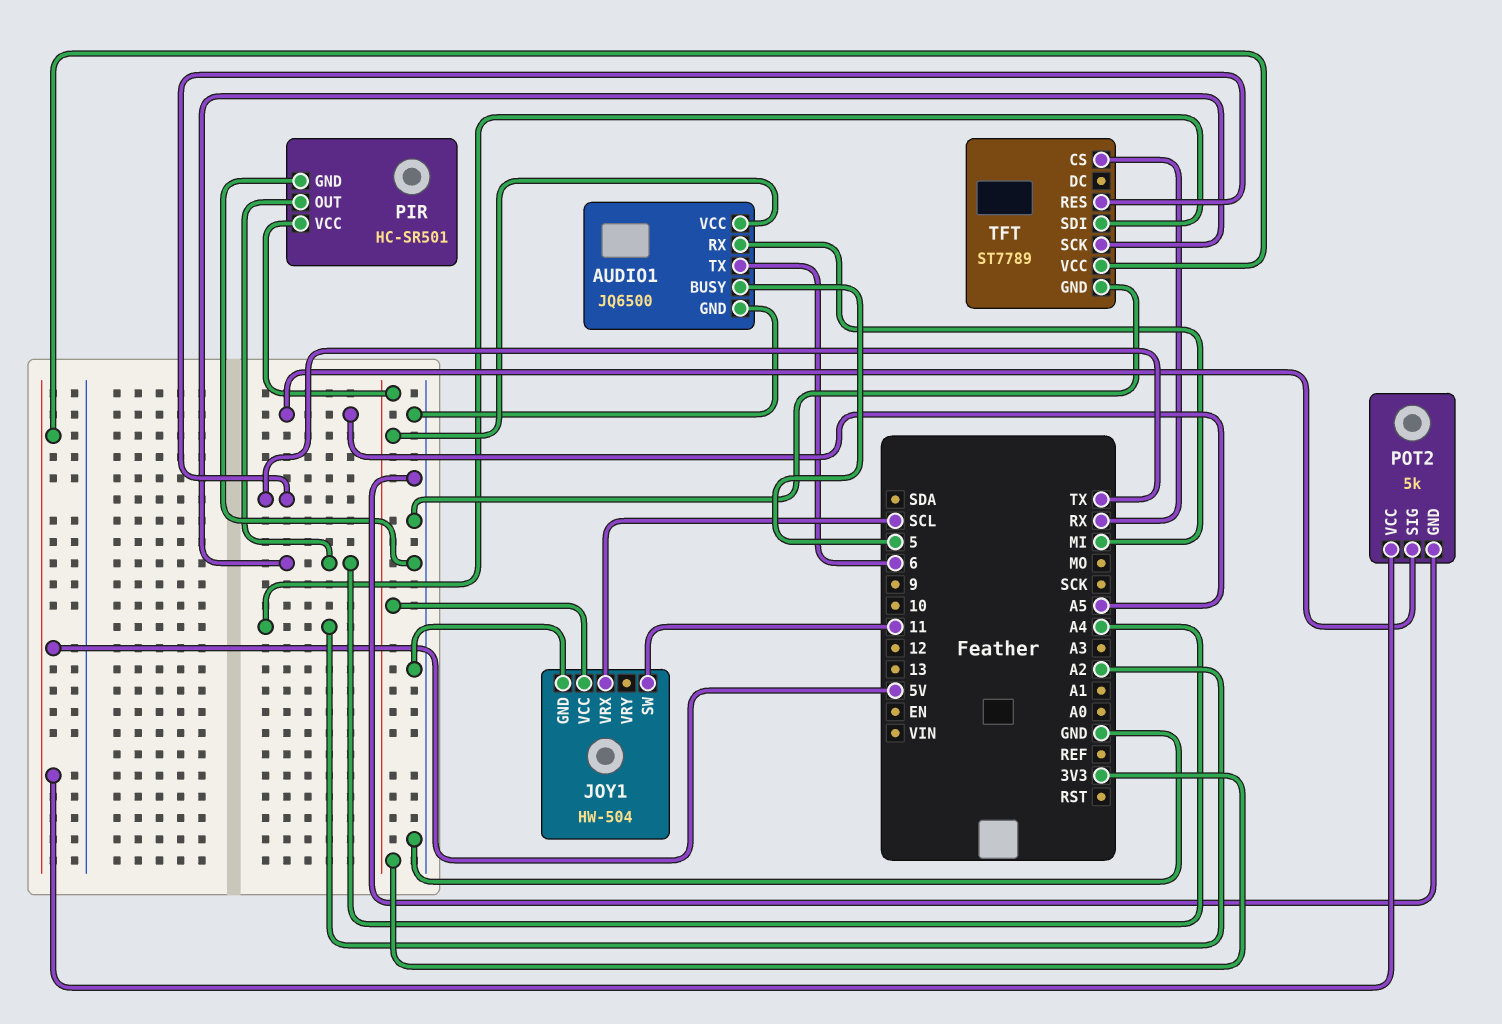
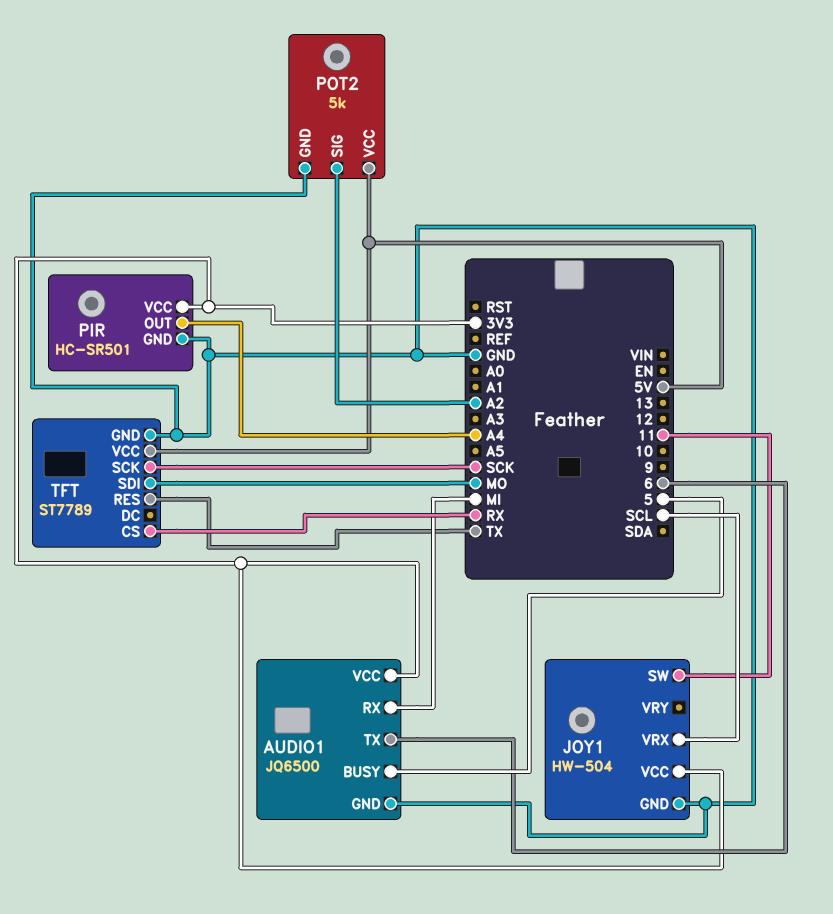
POT2 pin SIG: A5 -> A2
TFT pin SCK: A4 -> SCK
TFT pin SDI: A2 -> MO

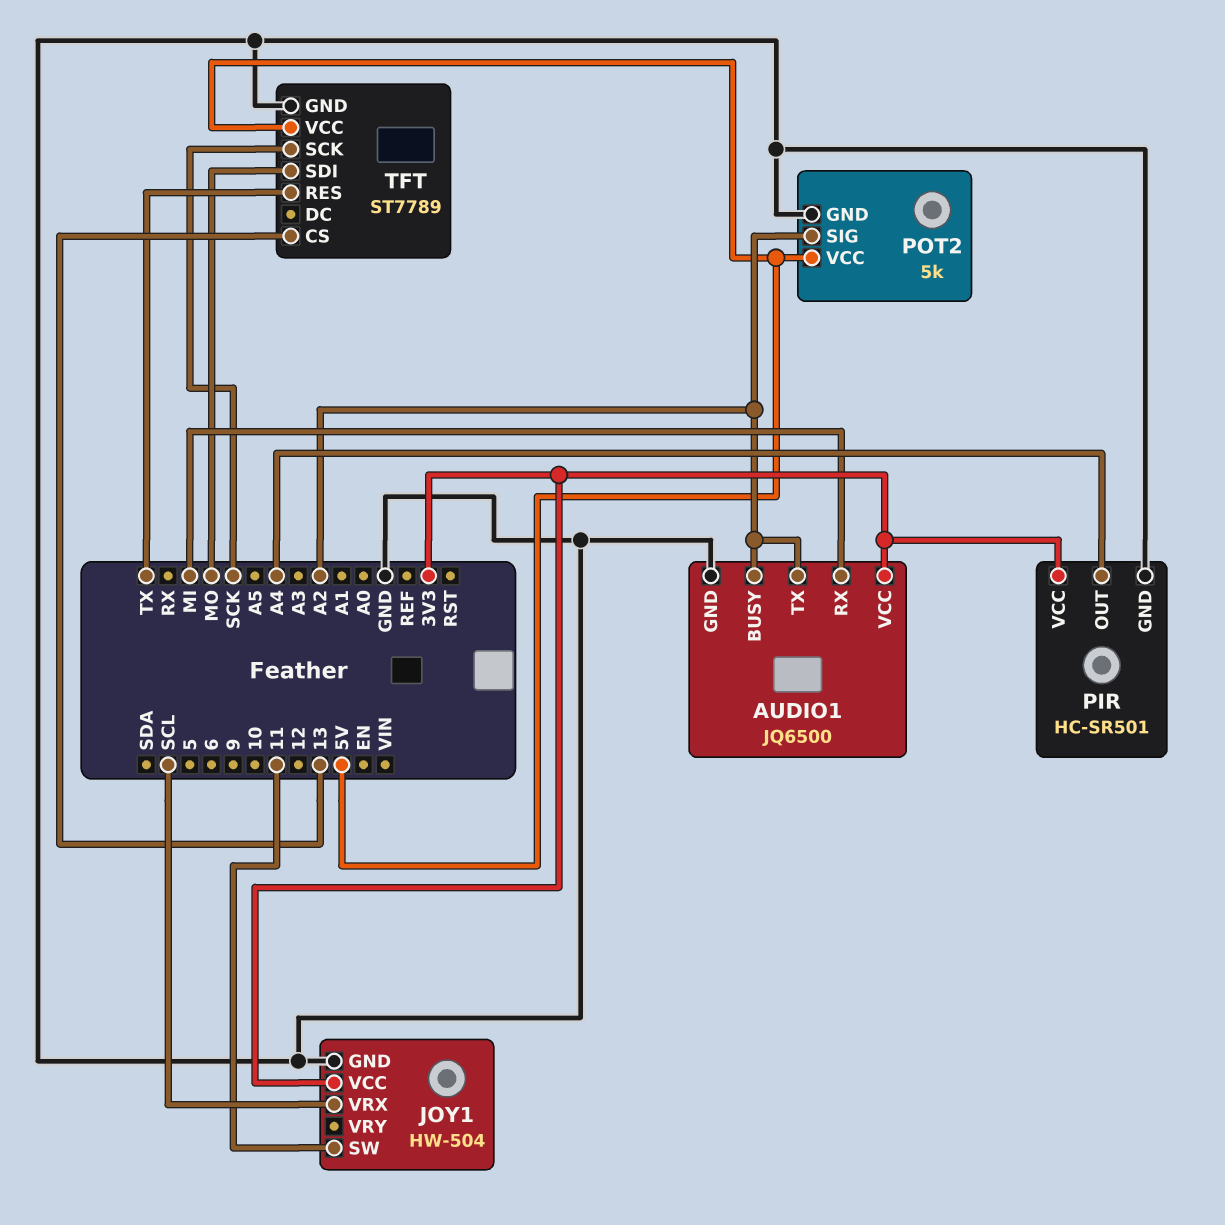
AUDIO1 pin BUSY: 5 -> A2
AUDIO1 pin TX: 6 -> A2
TFT pin CS: RX -> 13

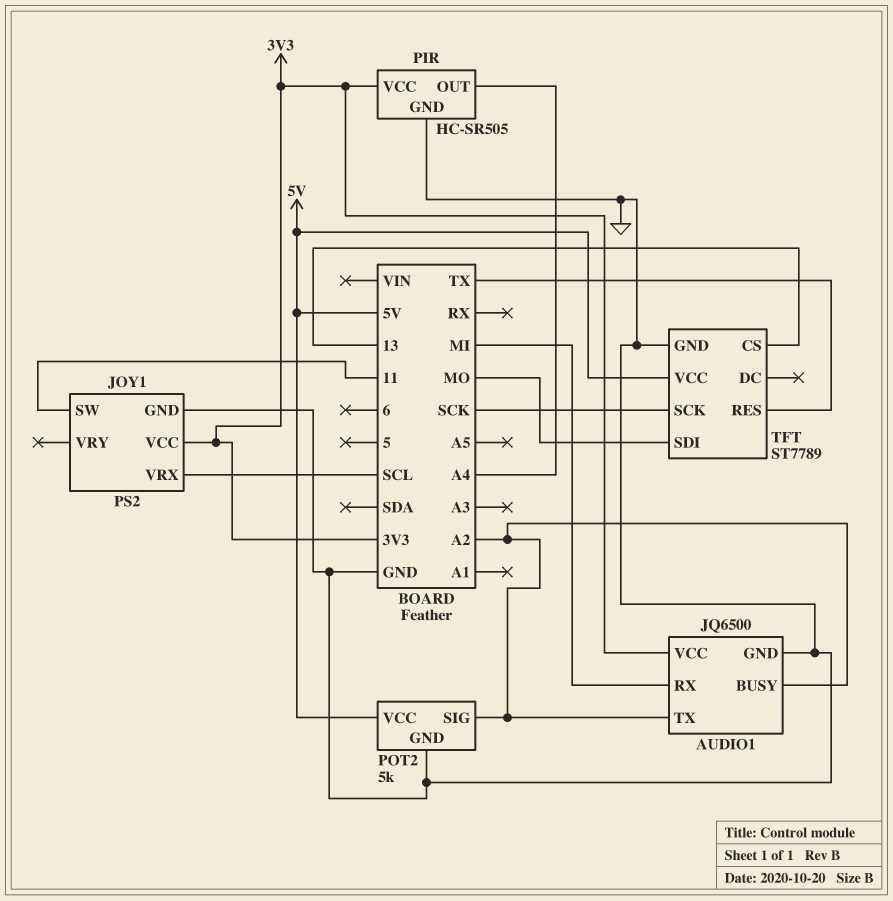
JOY1: HW-504 -> PS2
PIR: HC-SR501 -> HC-SR505

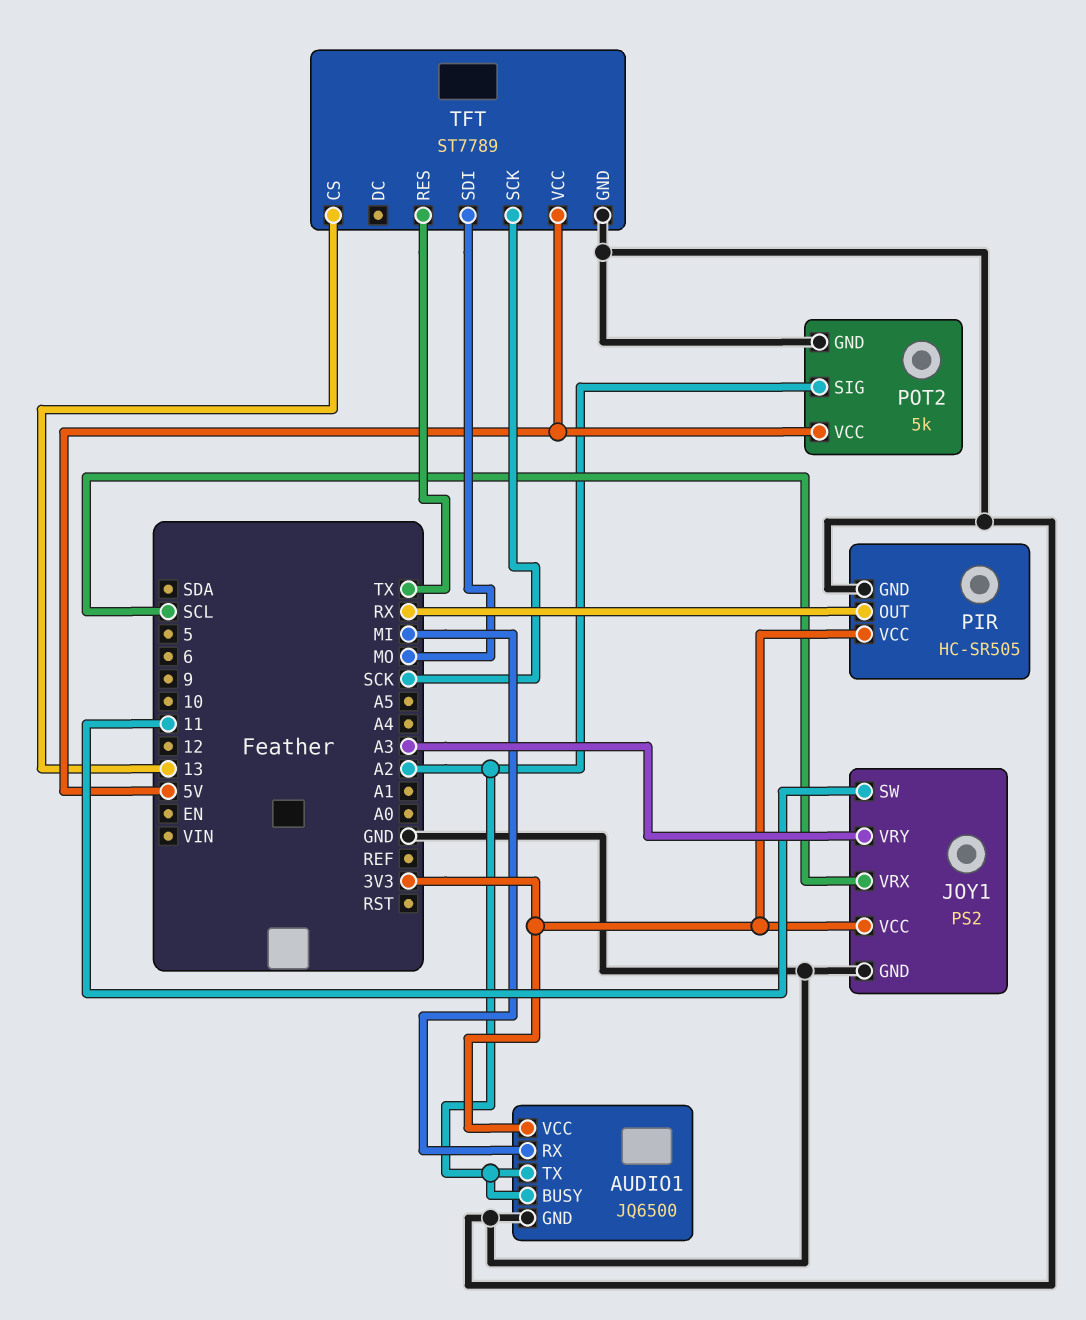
JOY1 pin VRY: none -> A3
PIR pin OUT: A4 -> RX

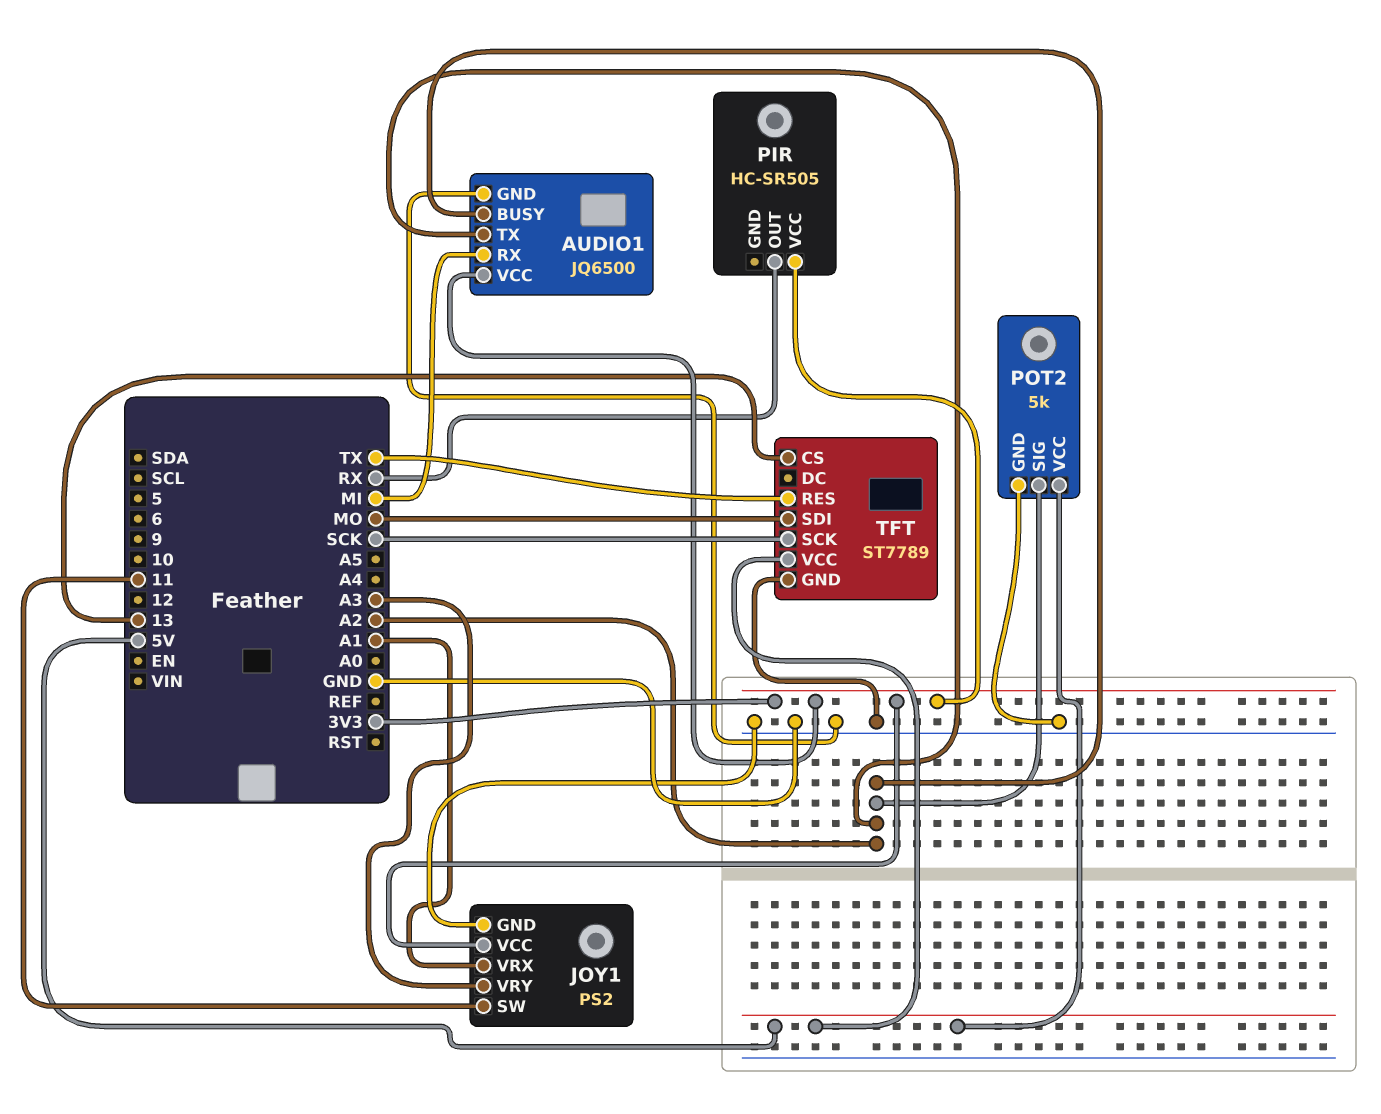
JOY1 pin VRX: SCL -> A1
PIR pin GND: GND -> none

